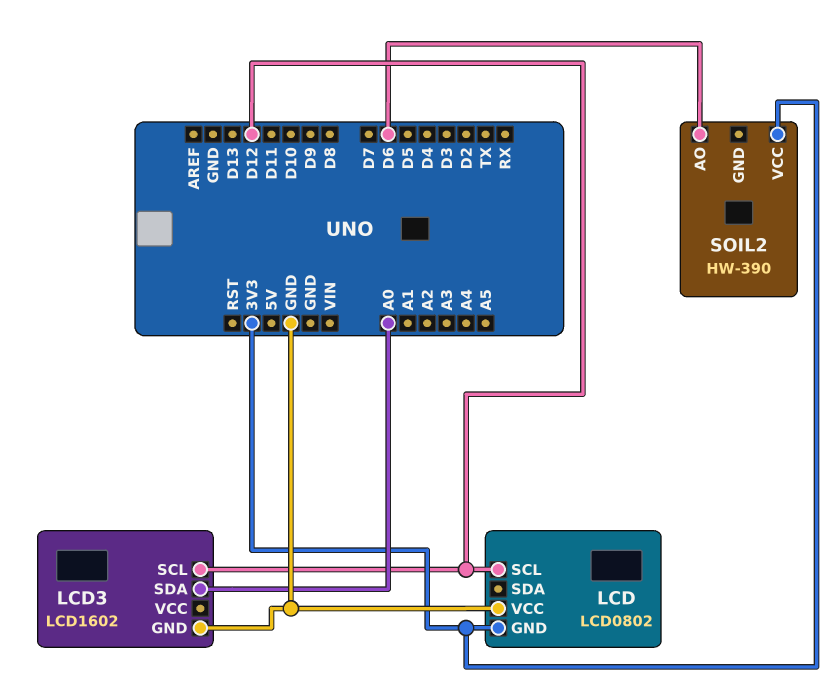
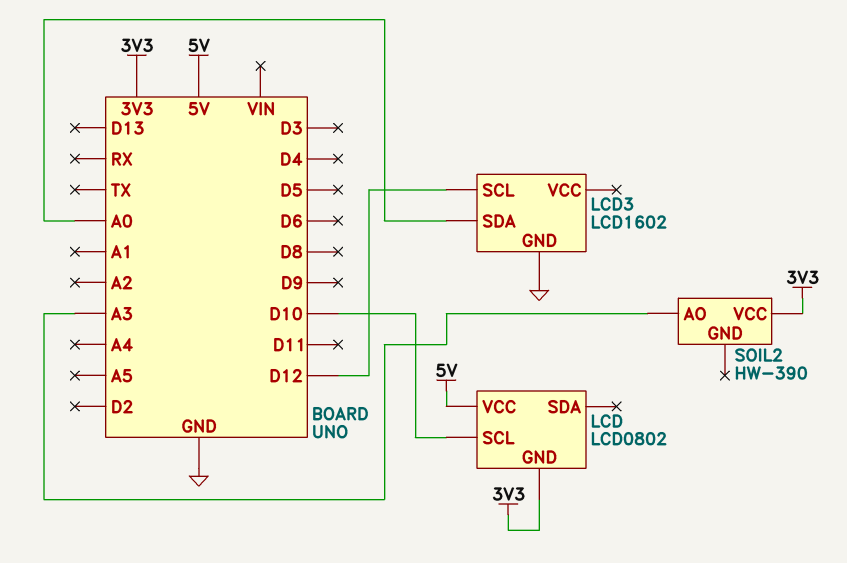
LCD pin SCL: D12 -> D10
LCD pin VCC: GND -> 5V
SOIL2 pin AO: D6 -> A3

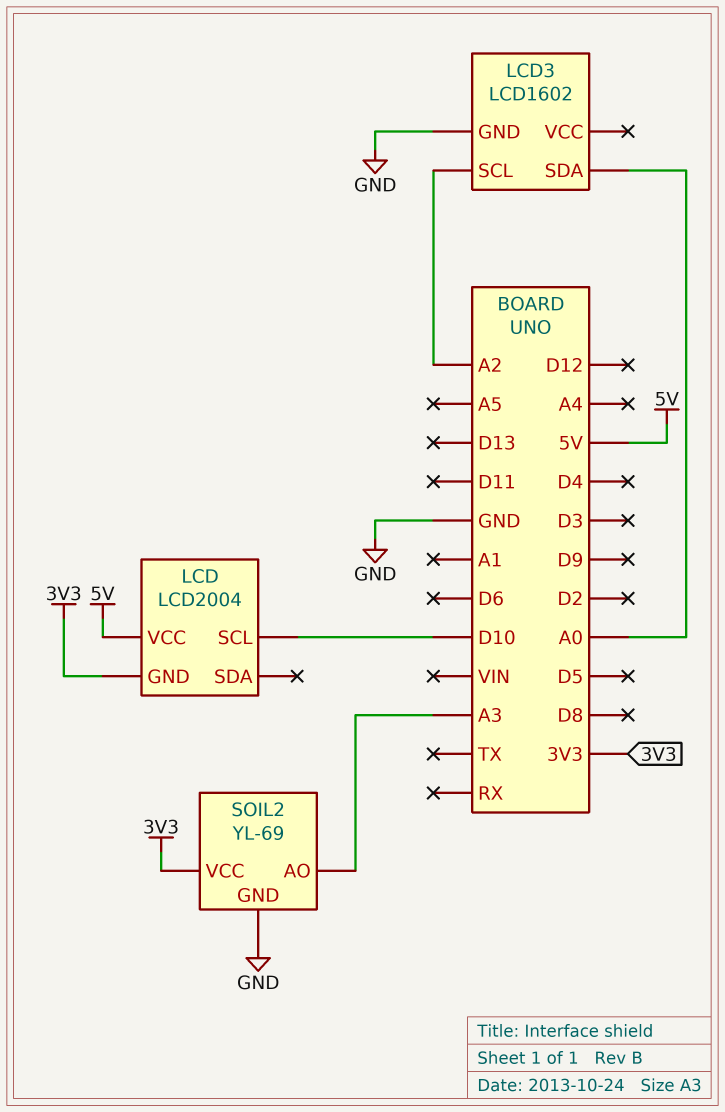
LCD: LCD0802 -> LCD2004
LCD3 pin SCL: D12 -> A2
SOIL2: HW-390 -> YL-69
SOIL2 pin GND: none -> GND

